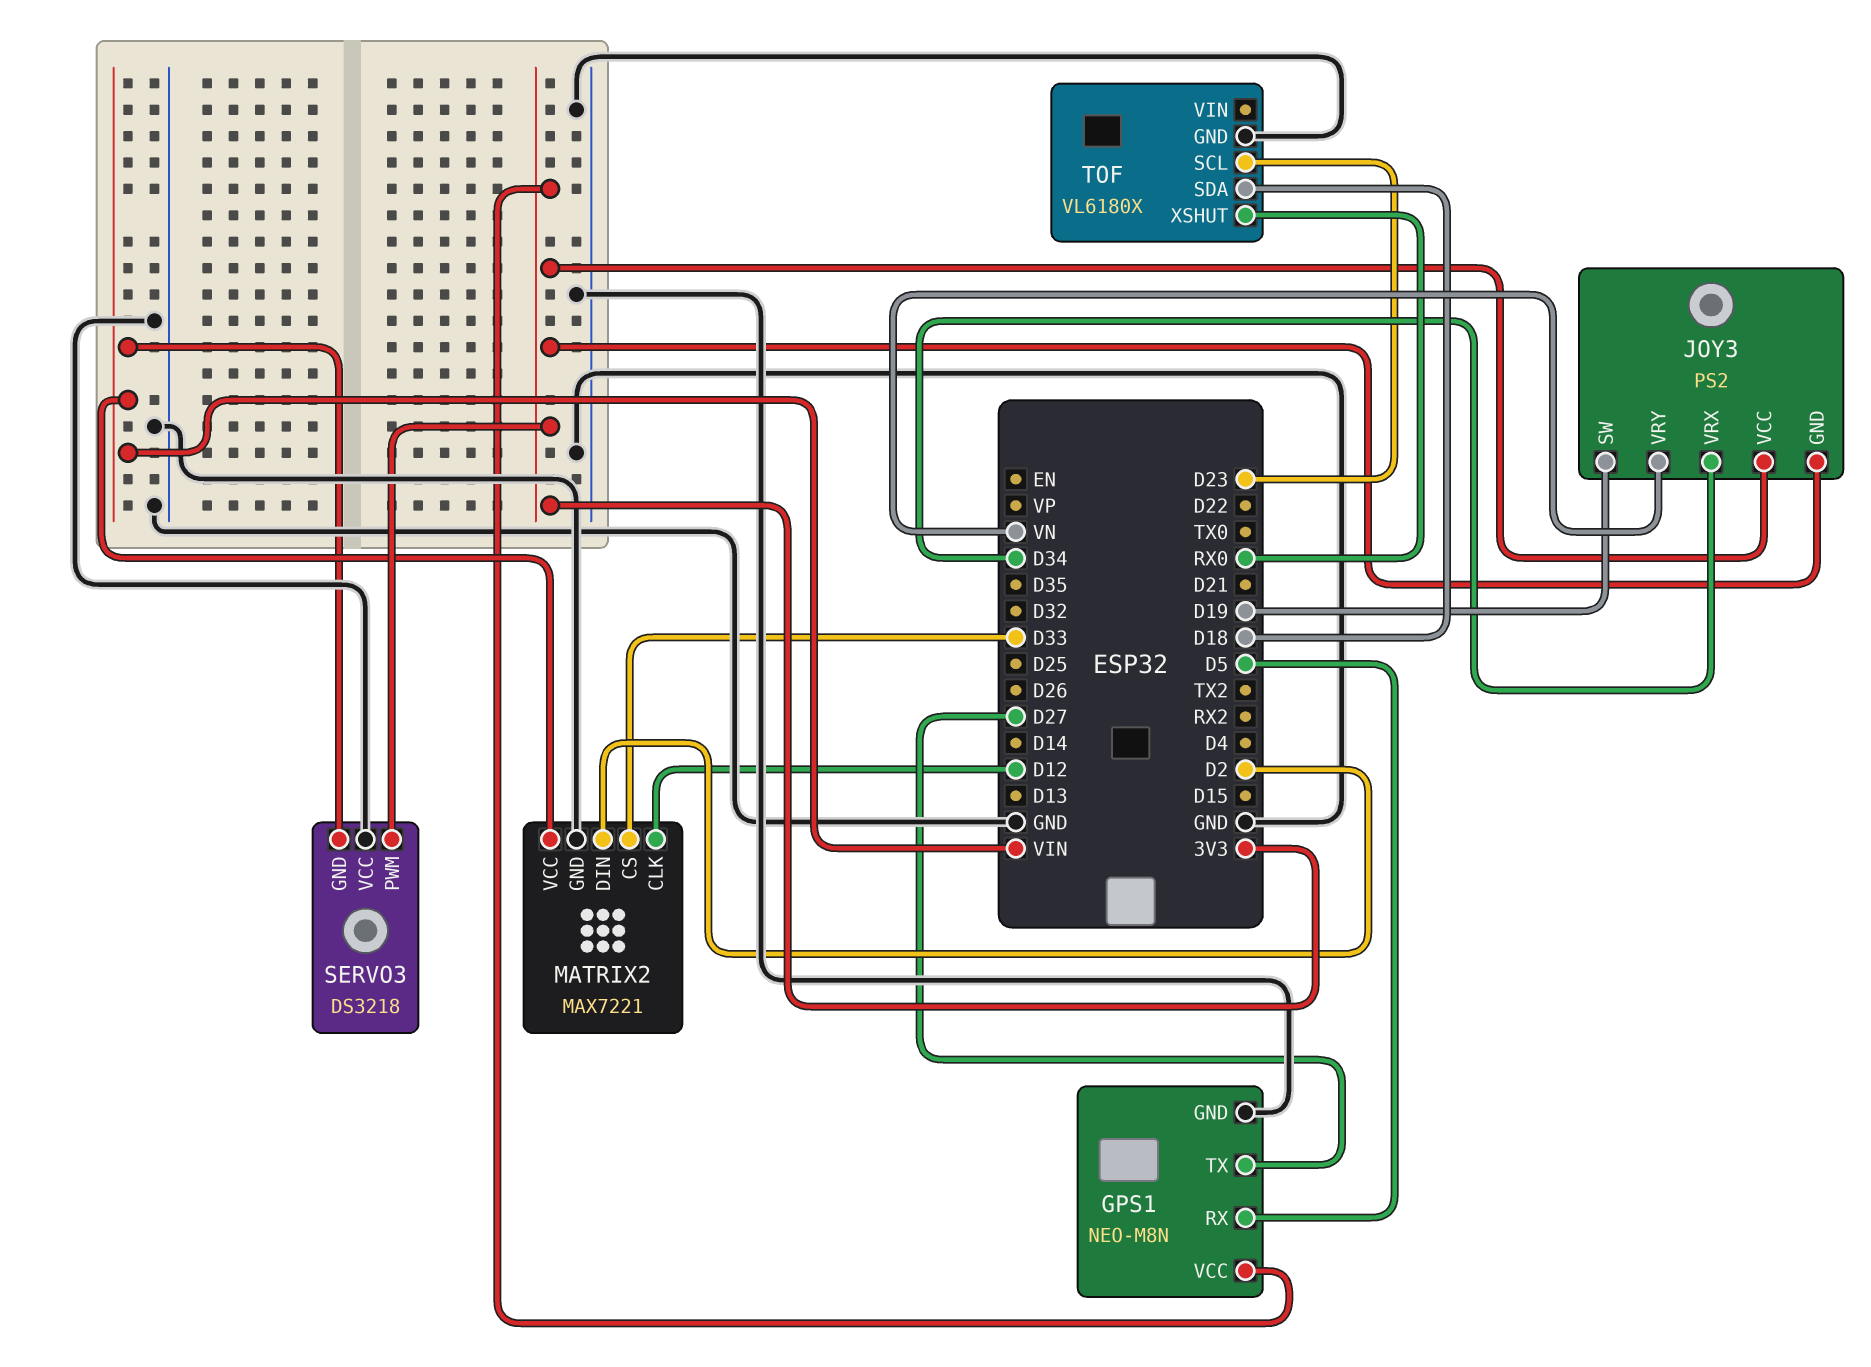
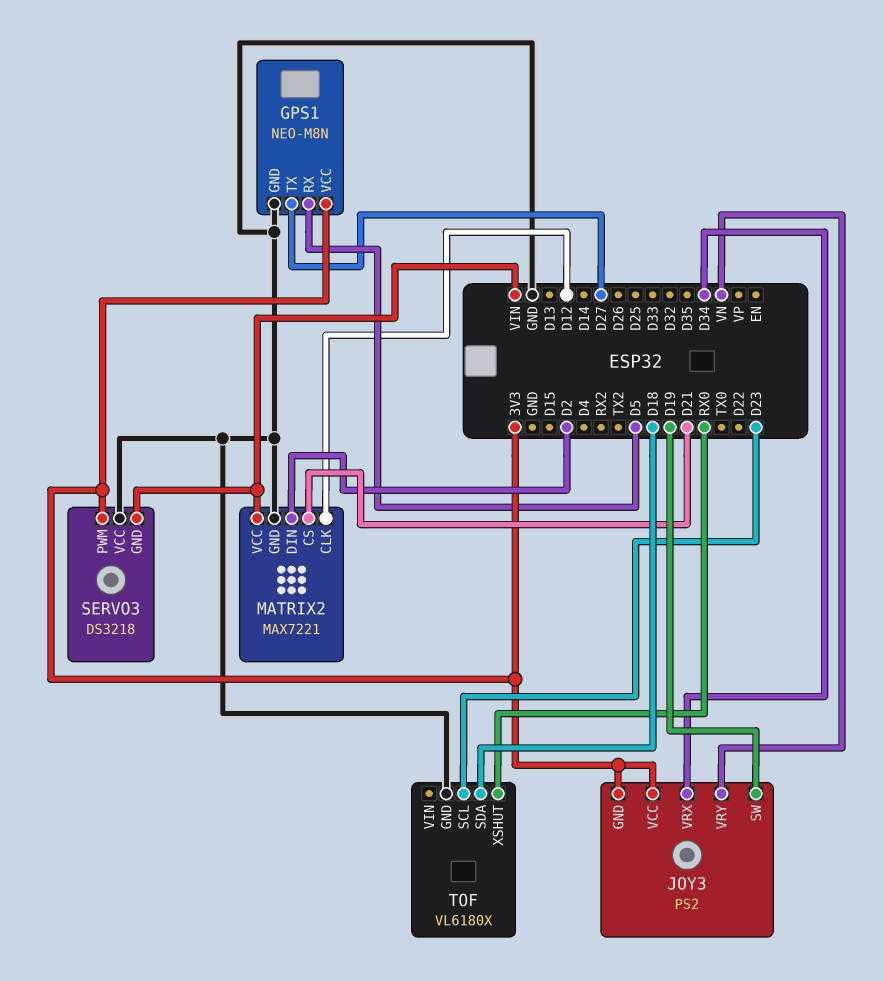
MATRIX2 pin CS: D33 -> D21

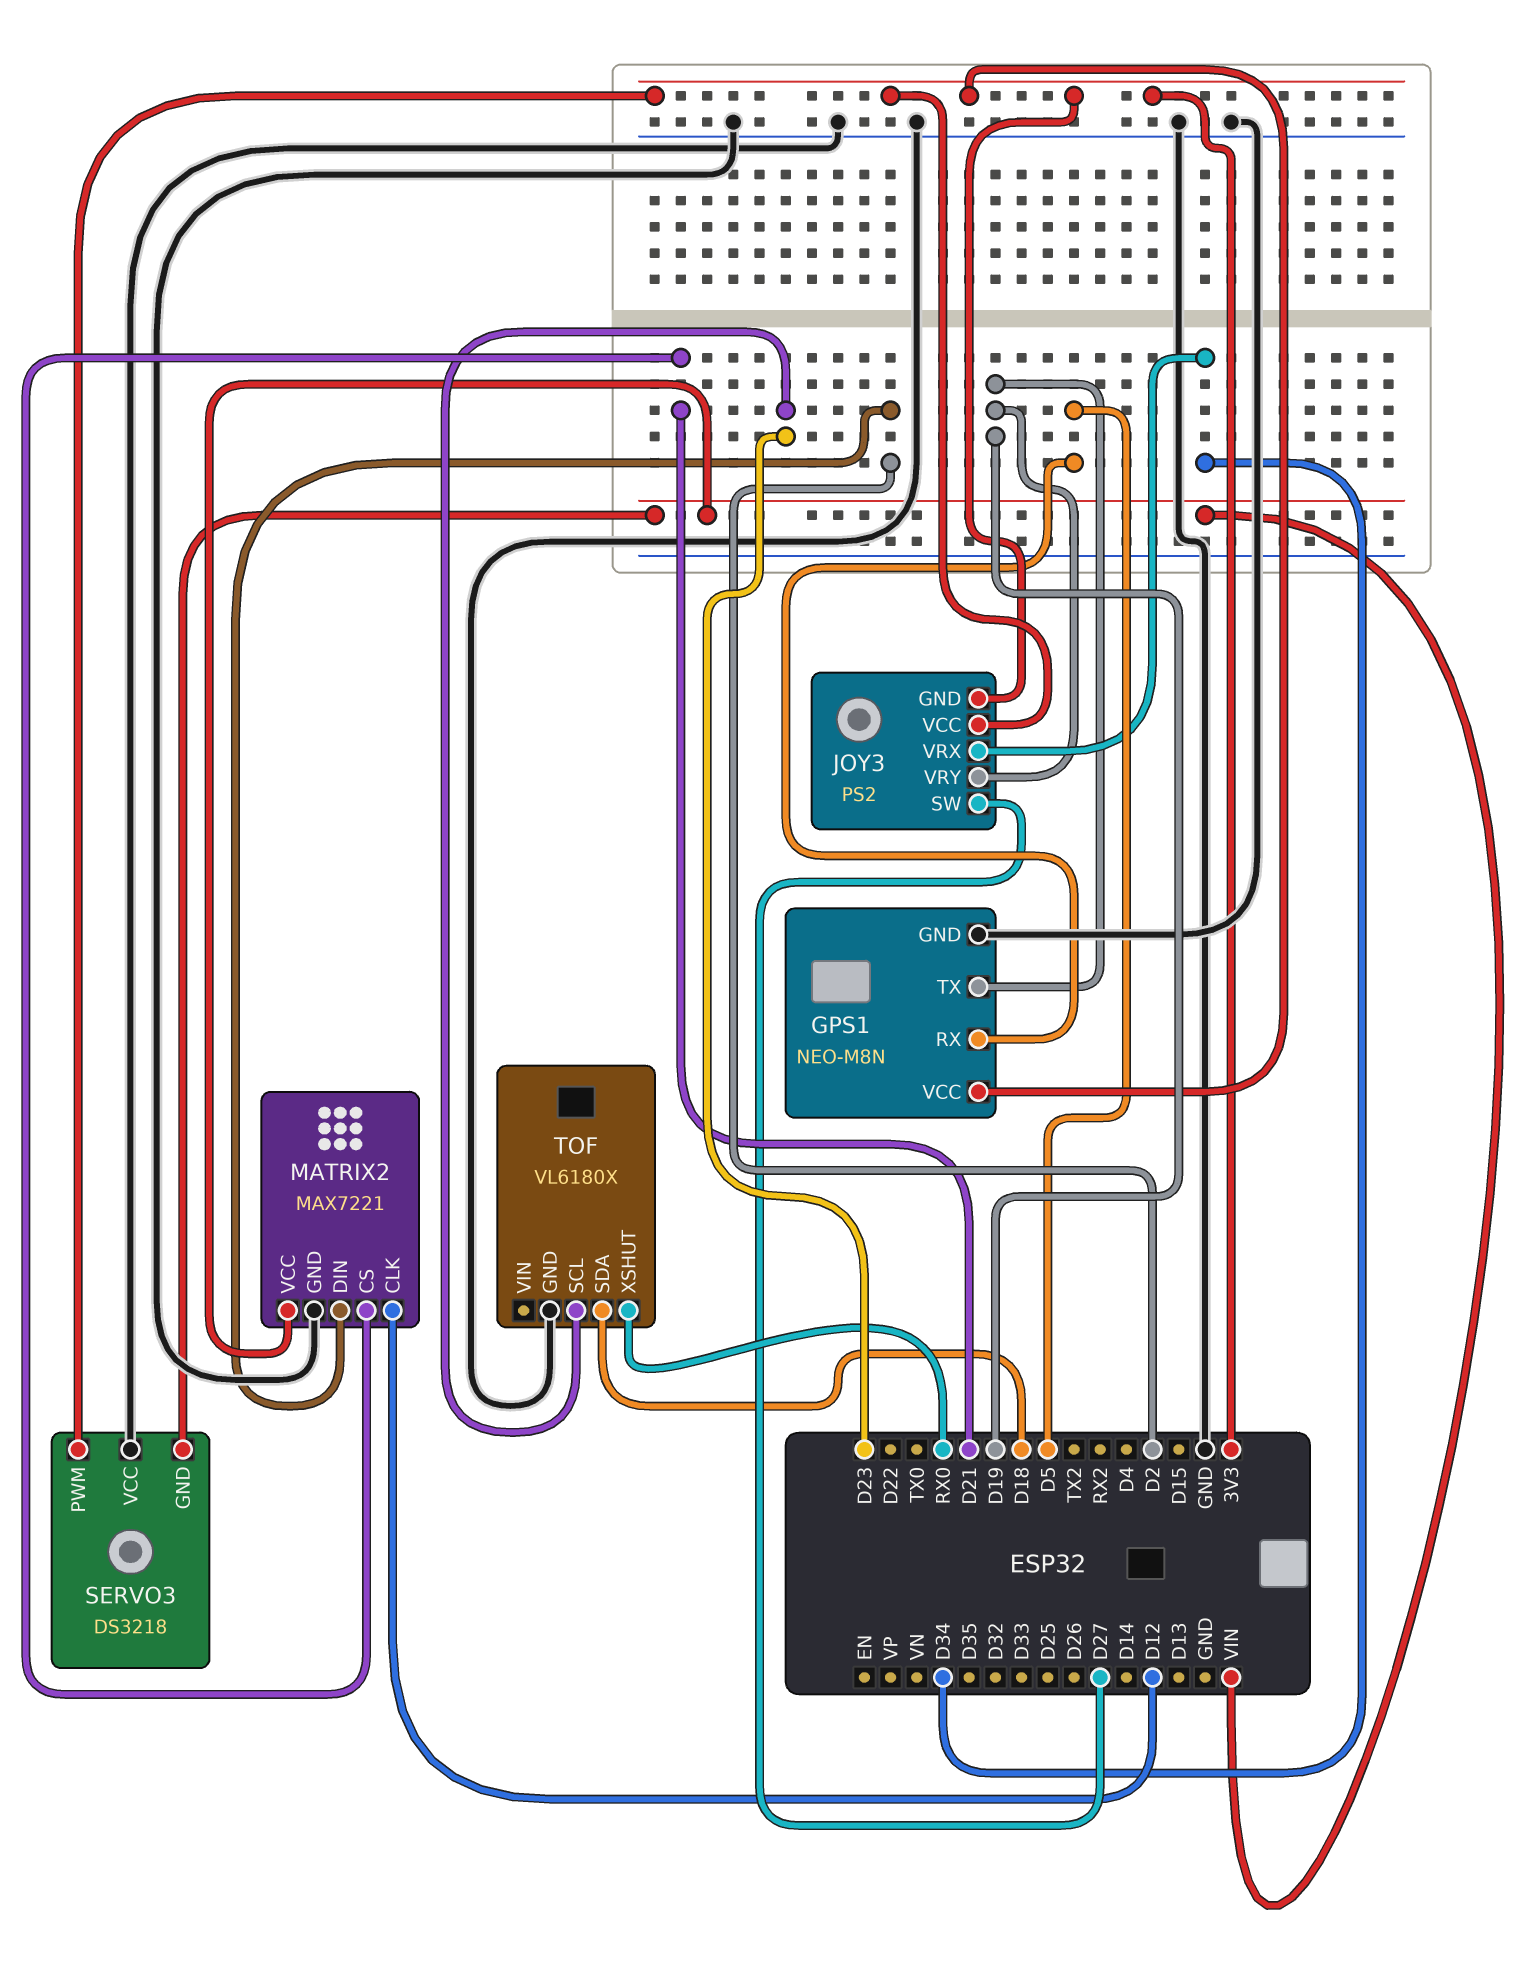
GPS1 pin TX: D27 -> D19
JOY3 pin SW: D19 -> D27
JOY3 pin VRY: VN -> D19

